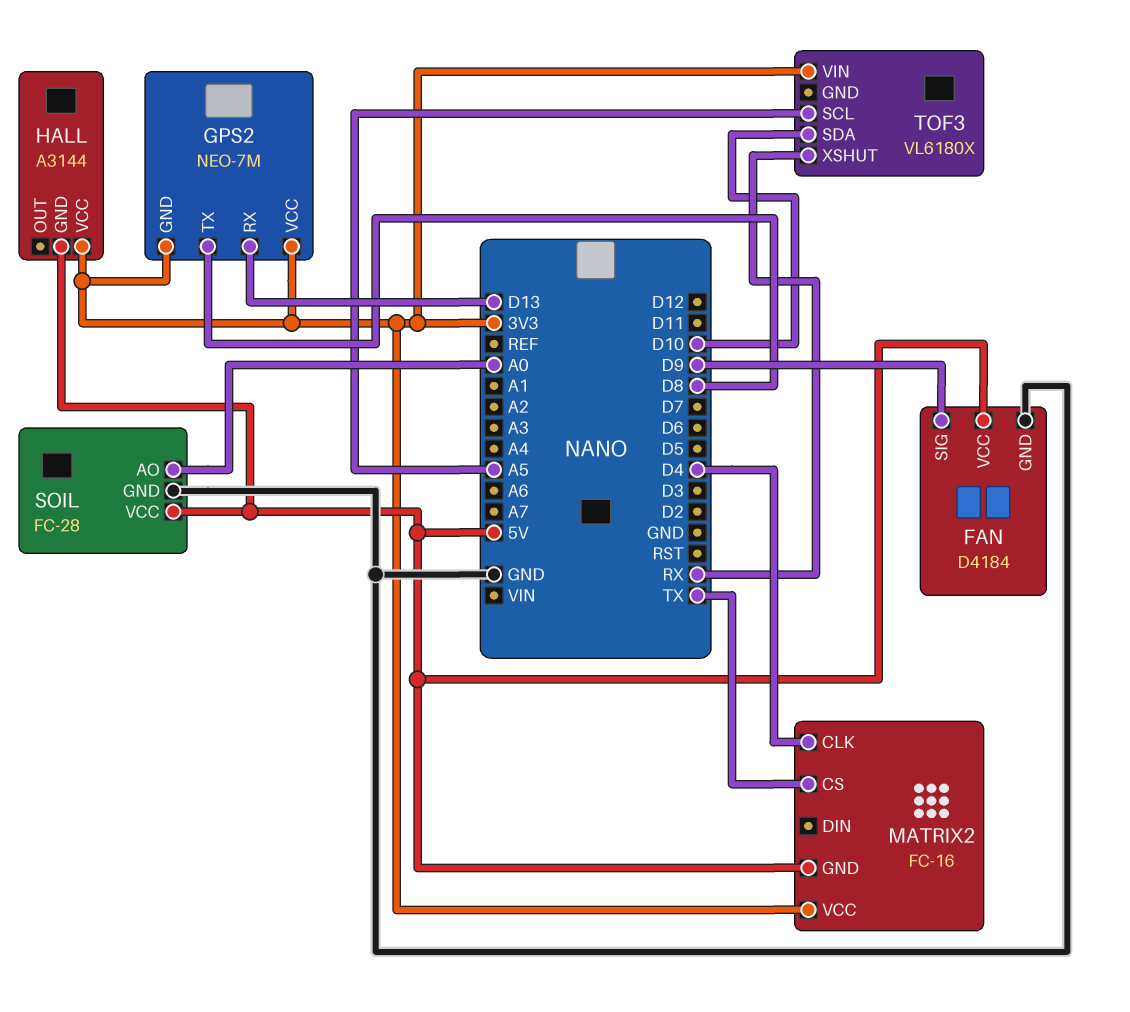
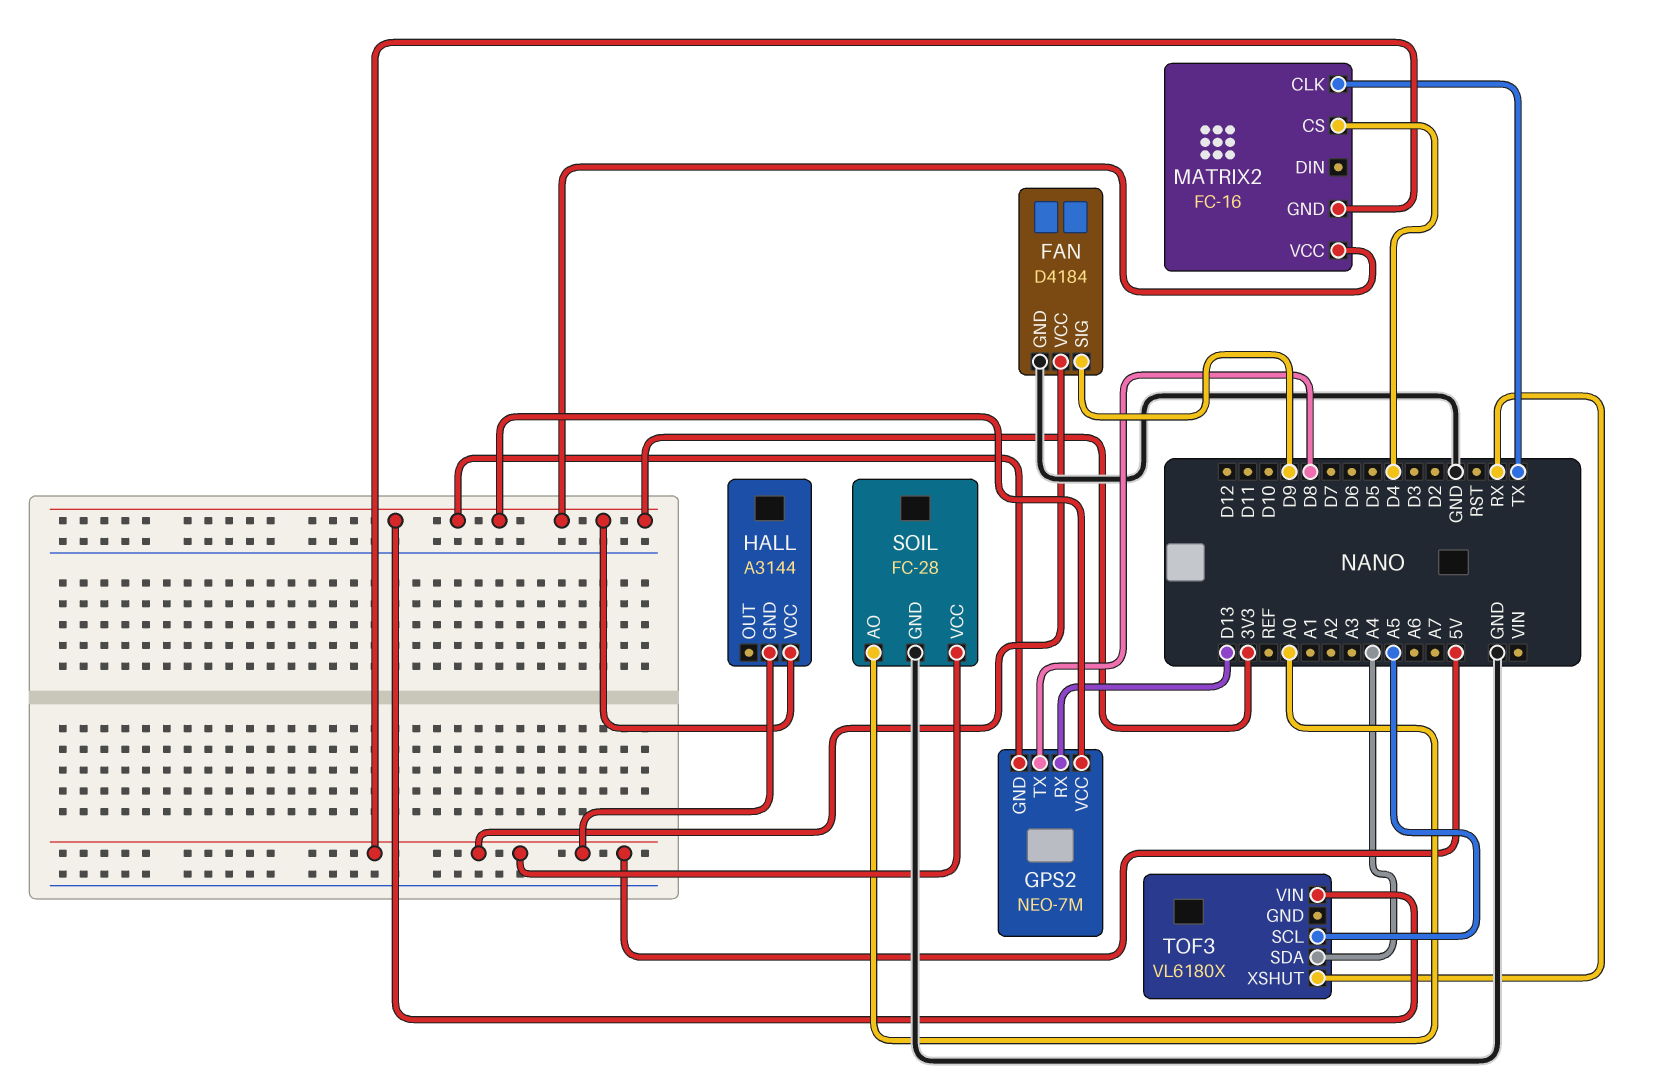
MATRIX2 pin CLK: D4 -> TX
MATRIX2 pin CS: TX -> D4
TOF3 pin SDA: D10 -> A4

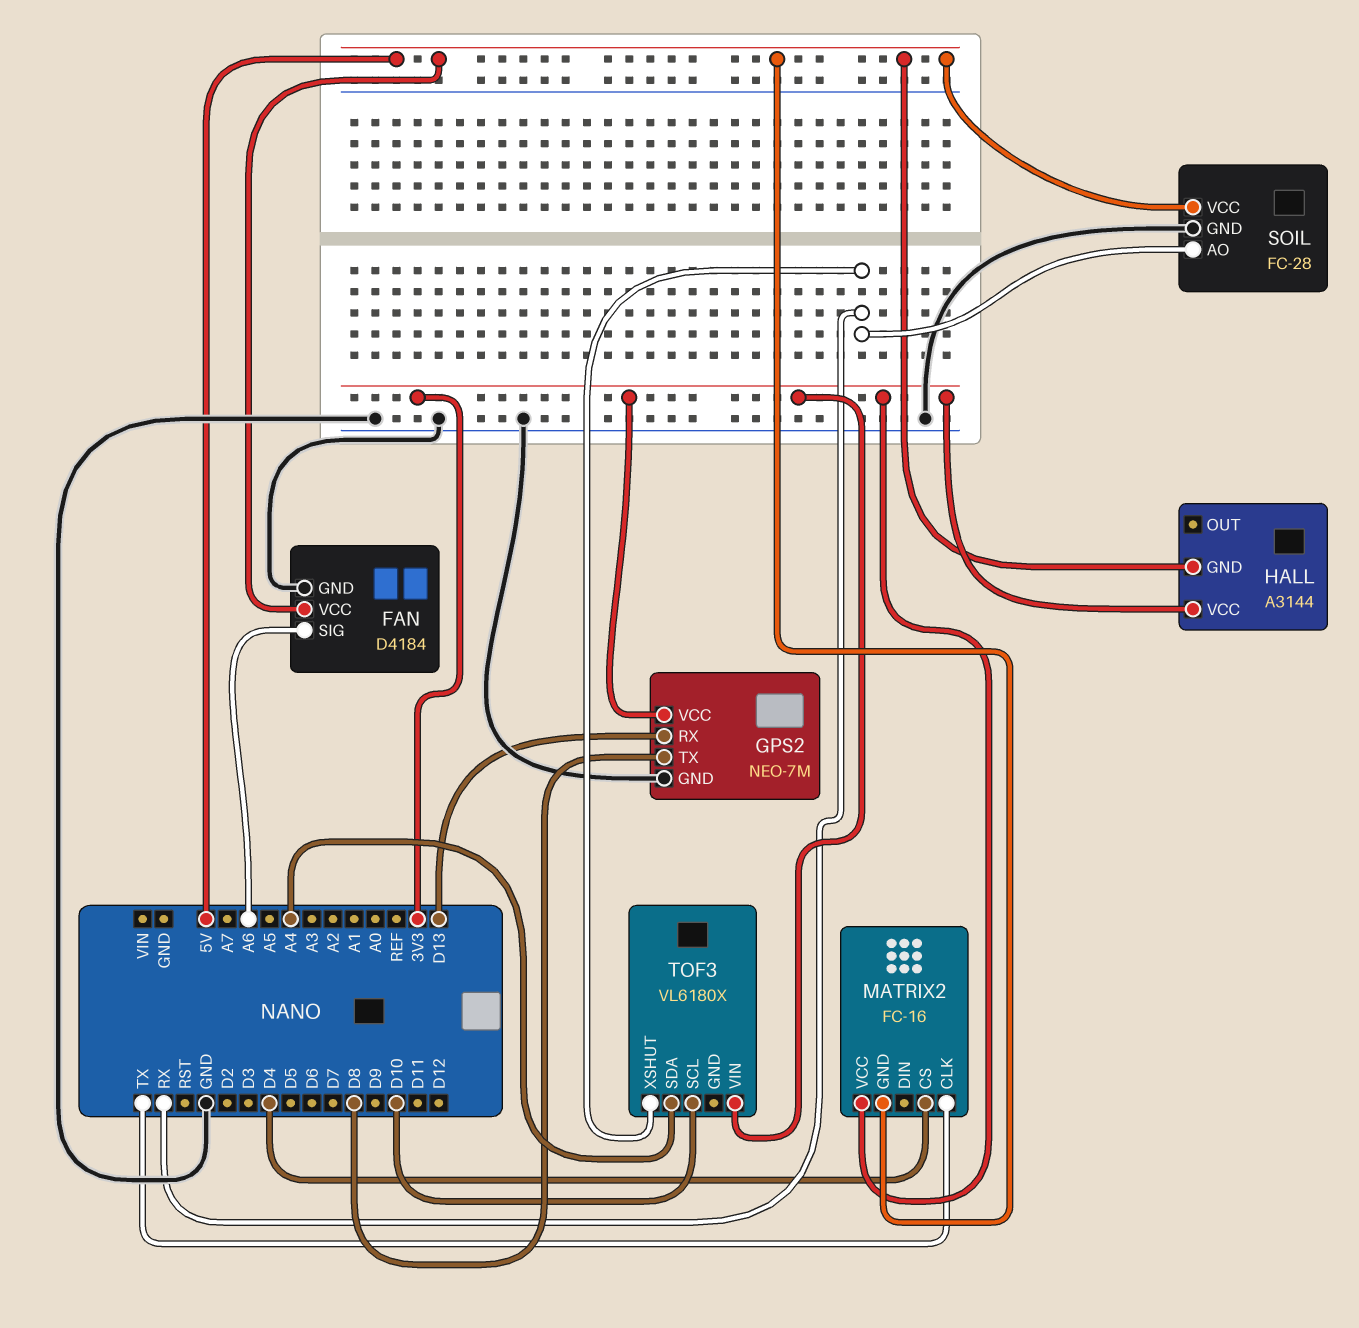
FAN pin SIG: D9 -> A6
GPS2 pin GND: 3V3 -> GND
SOIL pin AO: A0 -> RX
TOF3 pin SCL: A5 -> D10

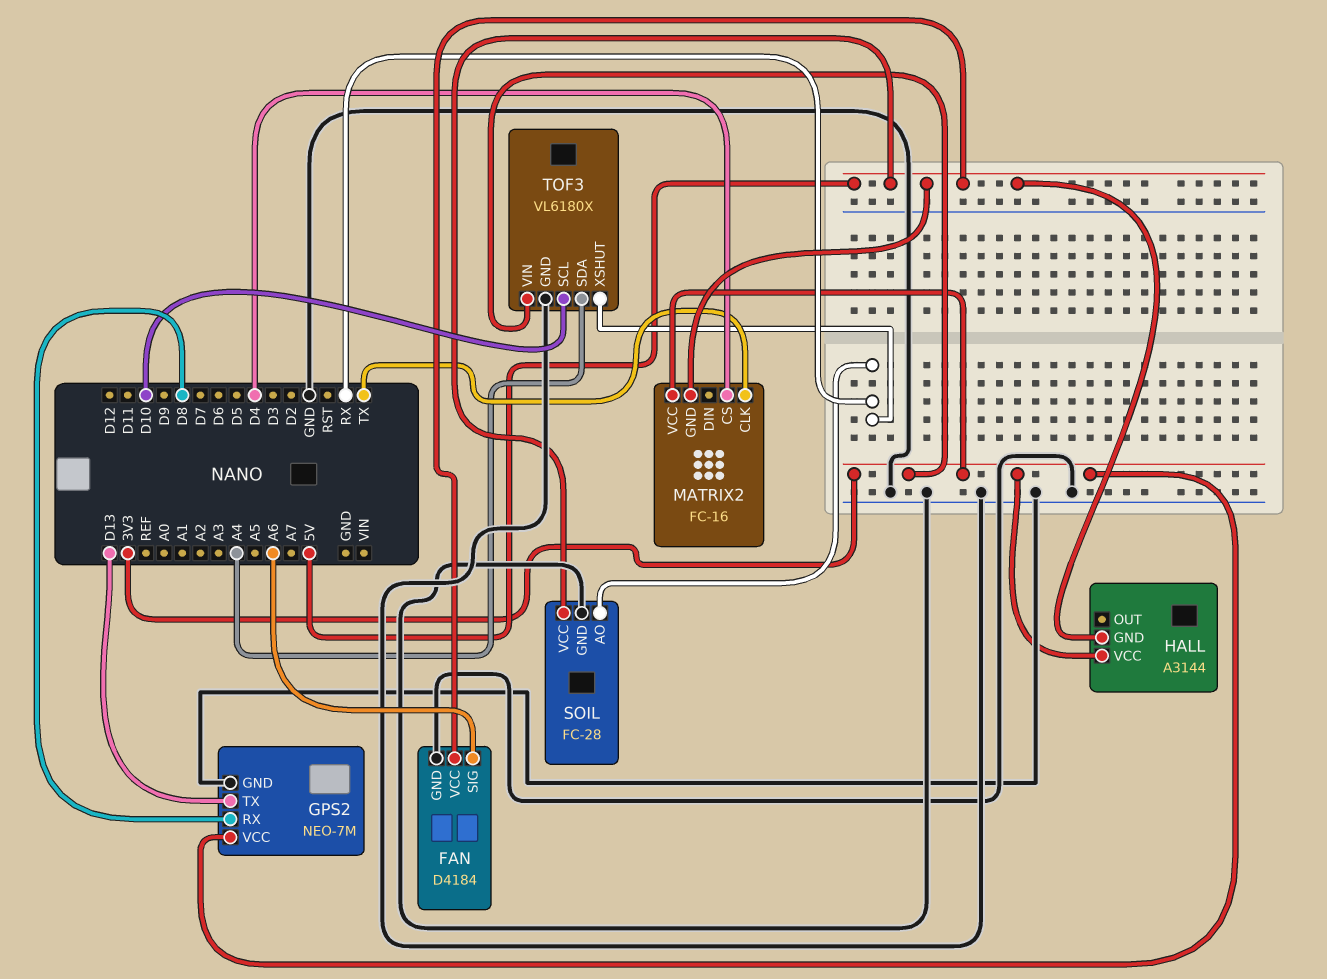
GPS2 pin RX: D13 -> D8
GPS2 pin TX: D8 -> D13
TOF3 pin GND: none -> GND

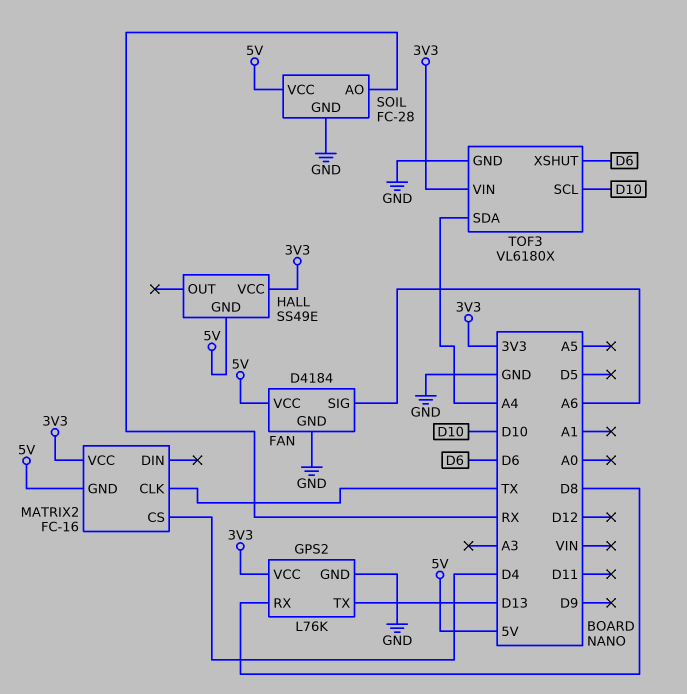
GPS2: NEO-7M -> L76K
HALL: A3144 -> SS49E
TOF3 pin XSHUT: RX -> D6

